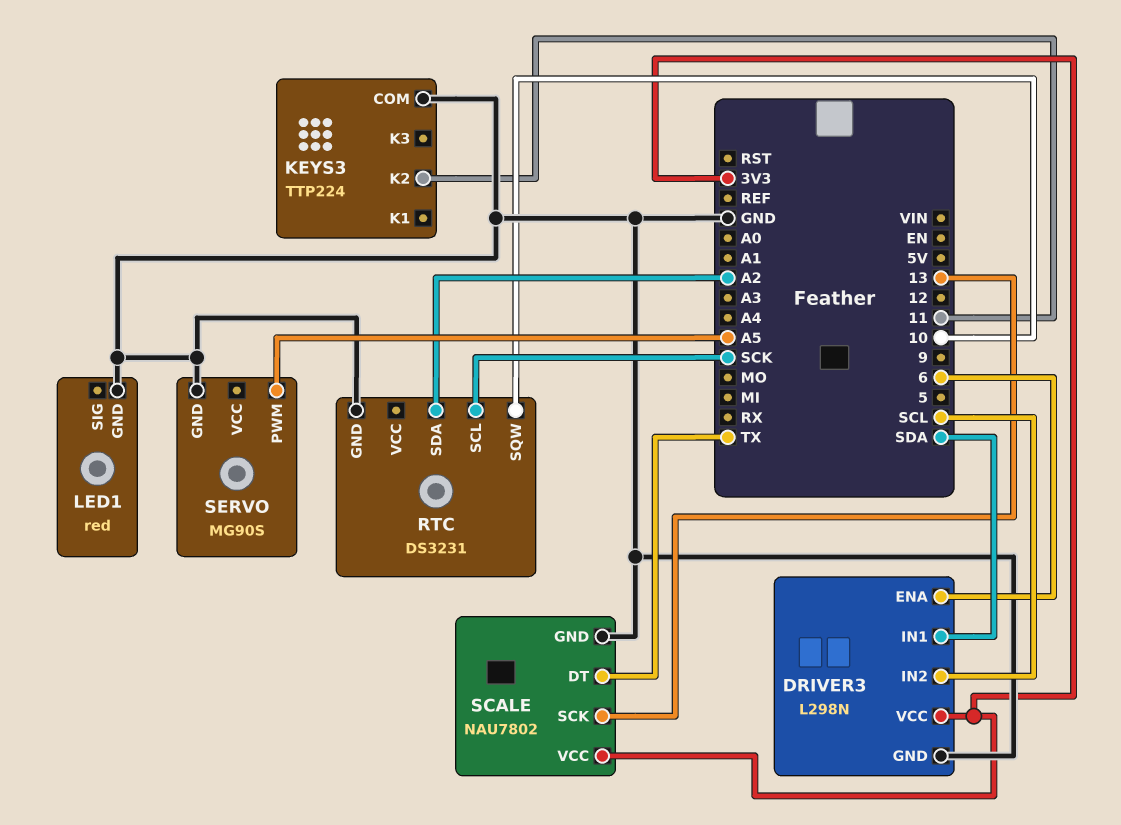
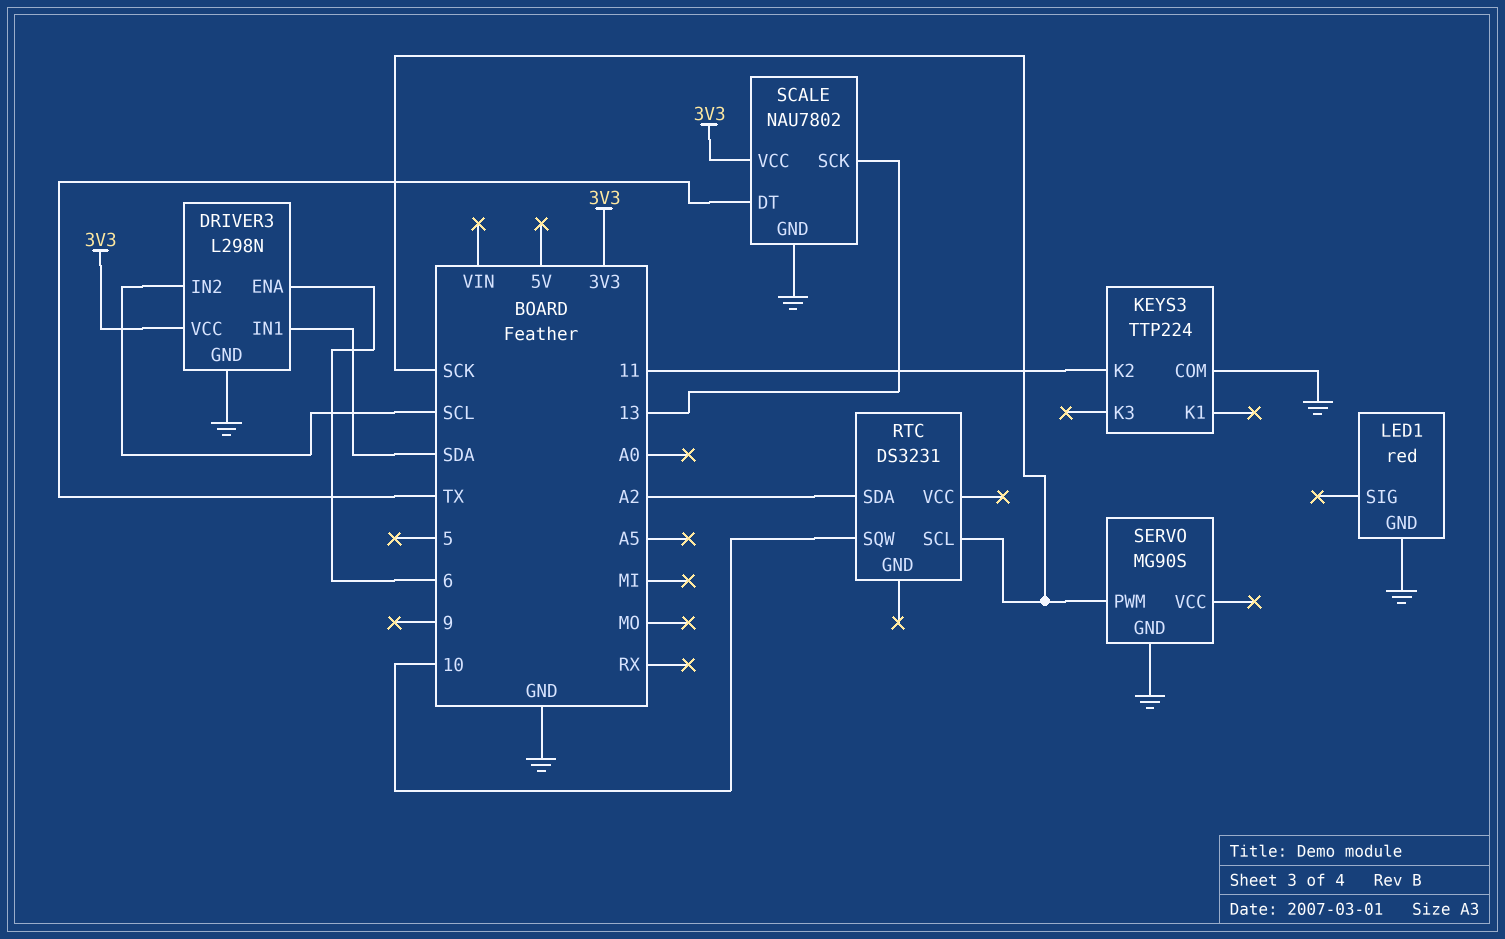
RTC pin GND: GND -> none
SERVO pin PWM: A5 -> SCK

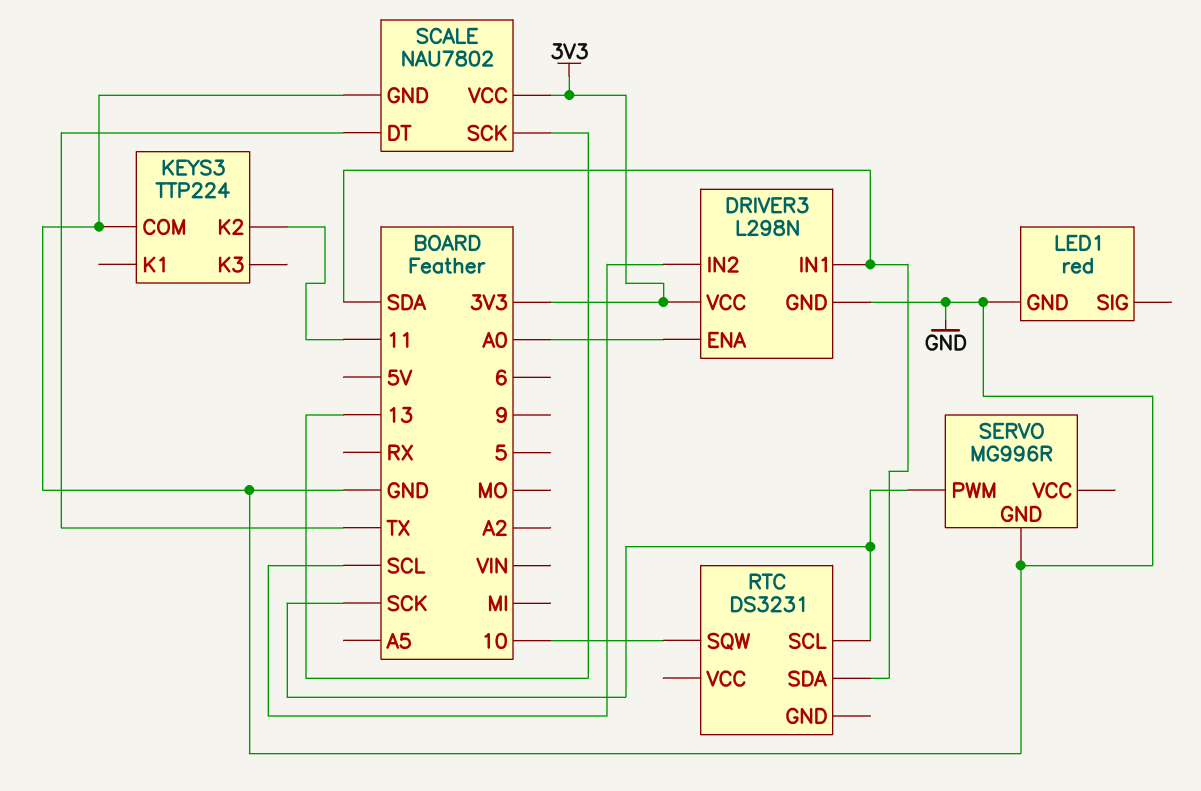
DRIVER3 pin ENA: 6 -> A0
RTC pin SDA: A2 -> SDA
SERVO: MG90S -> MG996R

